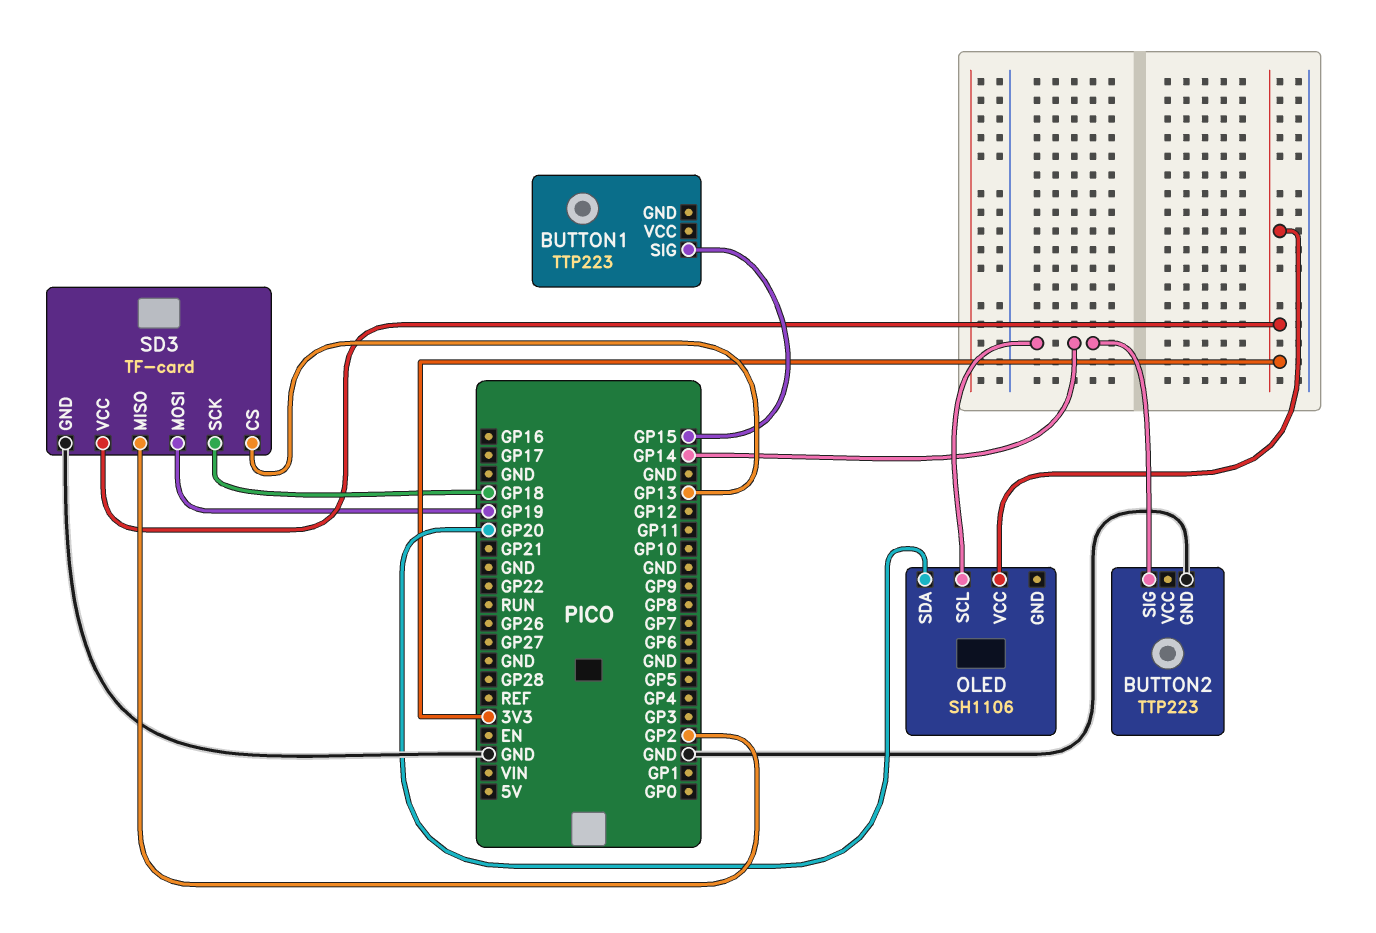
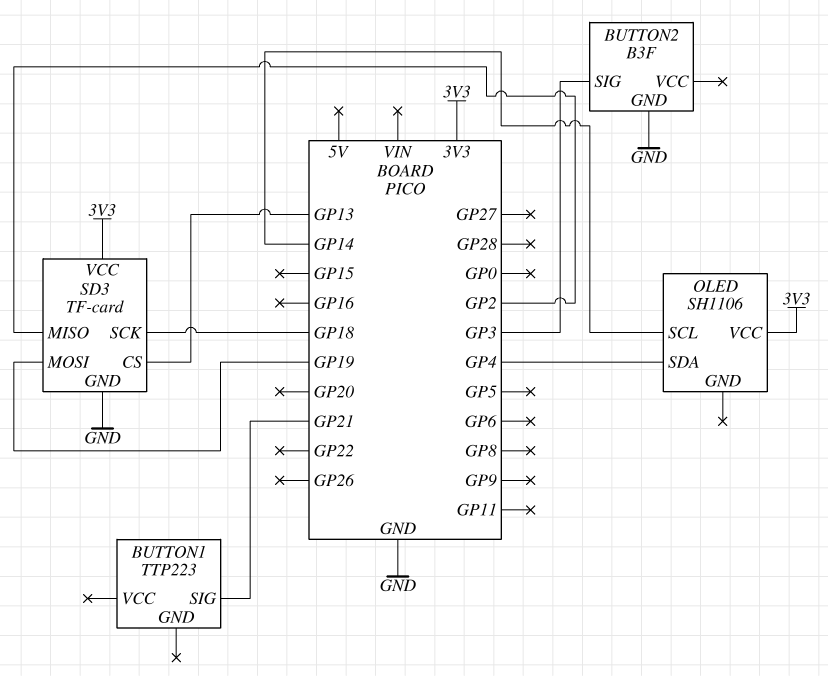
BUTTON1 pin SIG: GP15 -> GP21
BUTTON2: TTP223 -> B3F
BUTTON2 pin SIG: GP14 -> GP3
OLED pin SDA: GP20 -> GP4

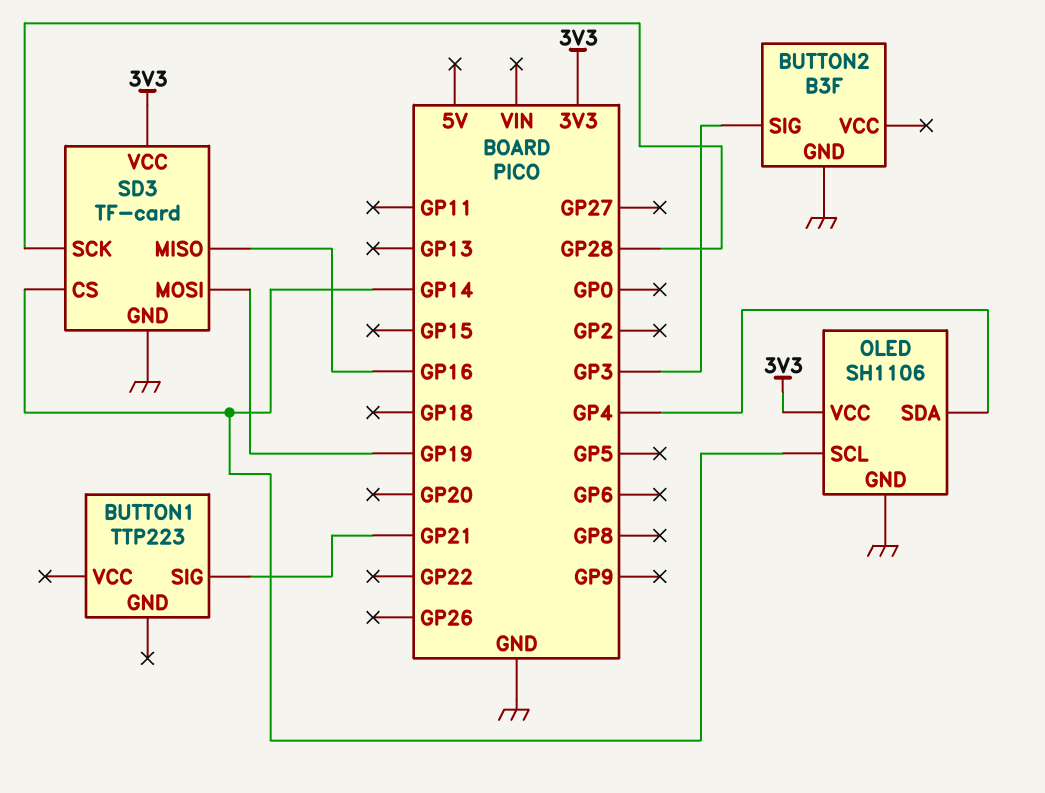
OLED pin GND: none -> GND
SD3 pin CS: GP13 -> GP14
SD3 pin MISO: GP2 -> GP16
SD3 pin SCK: GP18 -> GP28

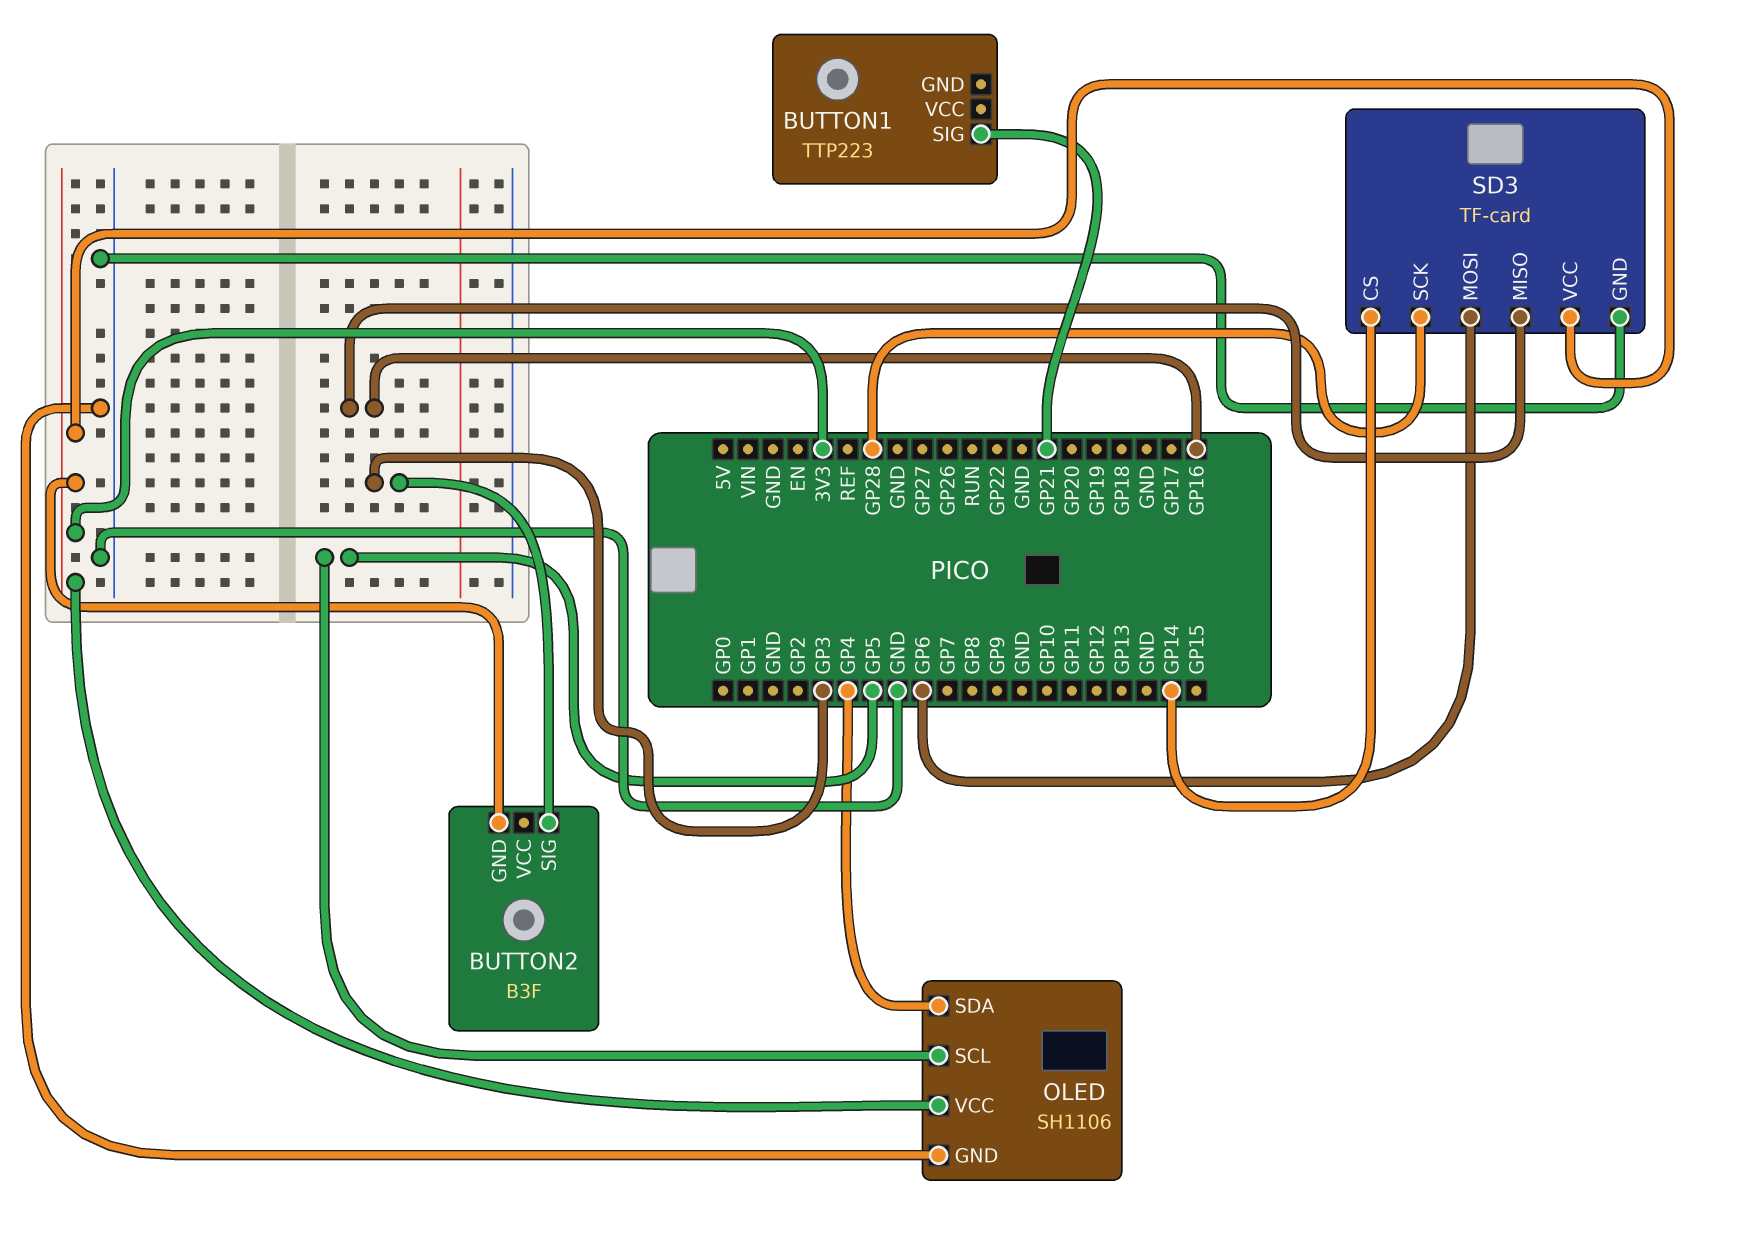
BUTTON2 pin GND: GND -> 3V3
OLED pin SCL: GP14 -> GP5
SD3 pin MOSI: GP19 -> GP6

